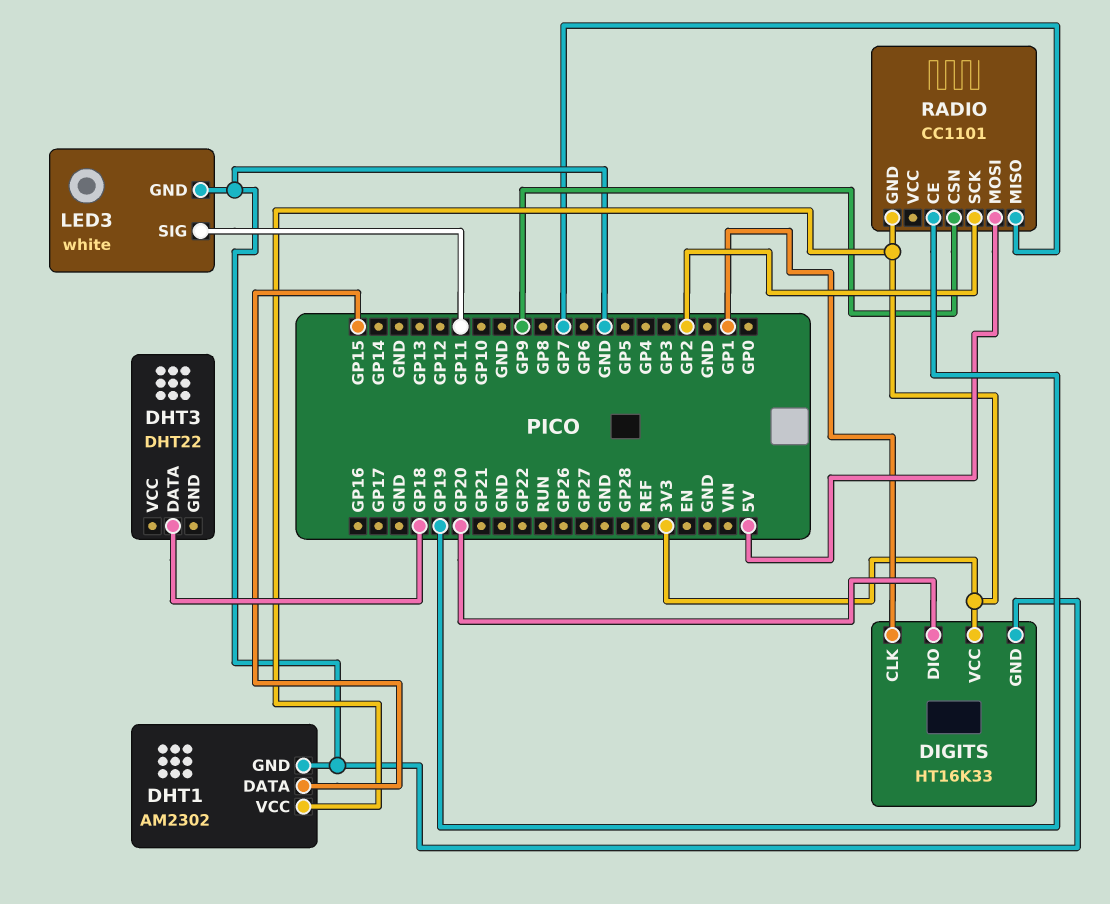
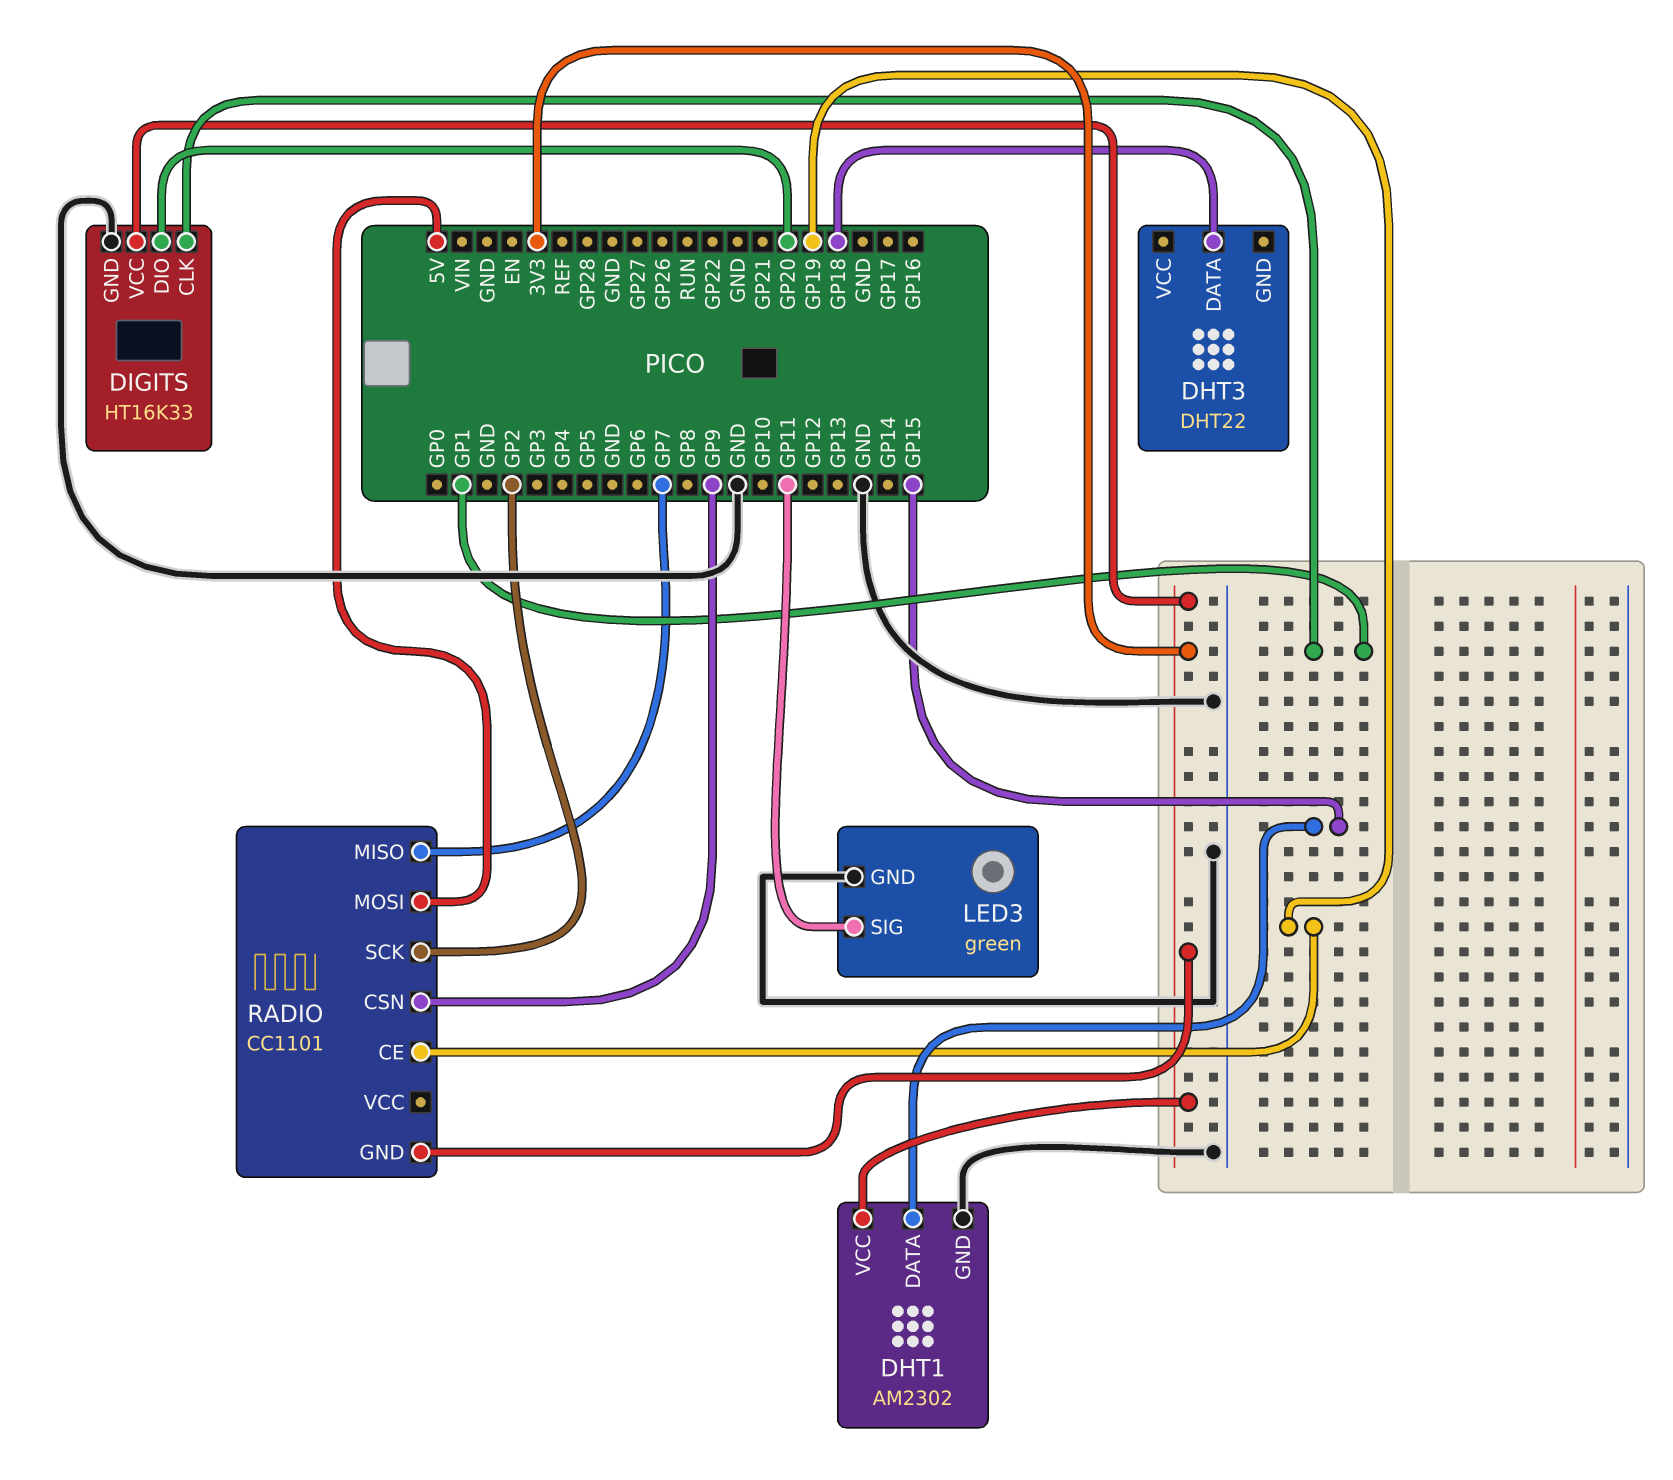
LED3: white -> green

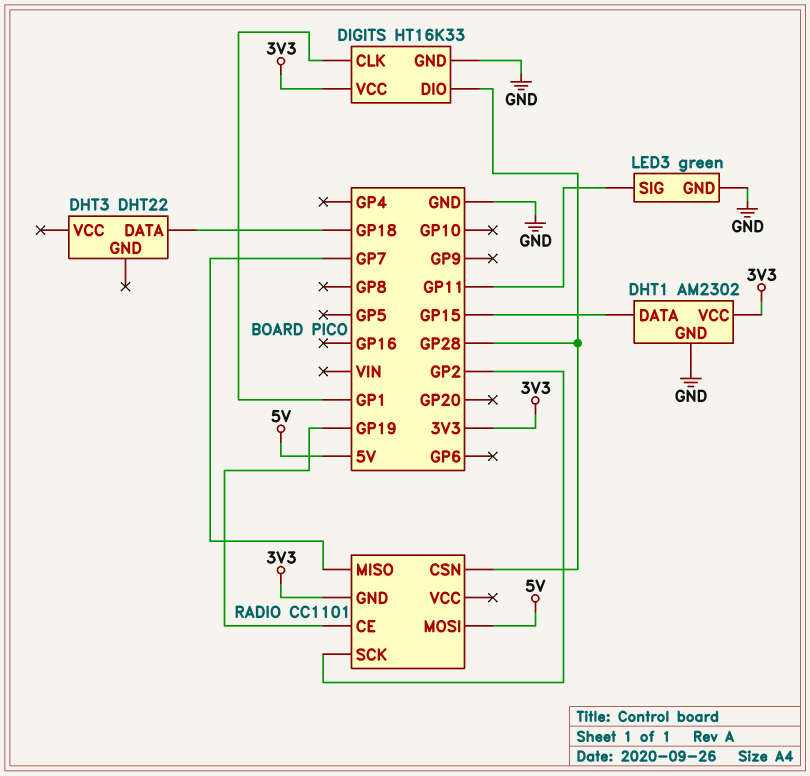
DIGITS pin DIO: GP20 -> GP28
RADIO pin CSN: GP9 -> GP28

